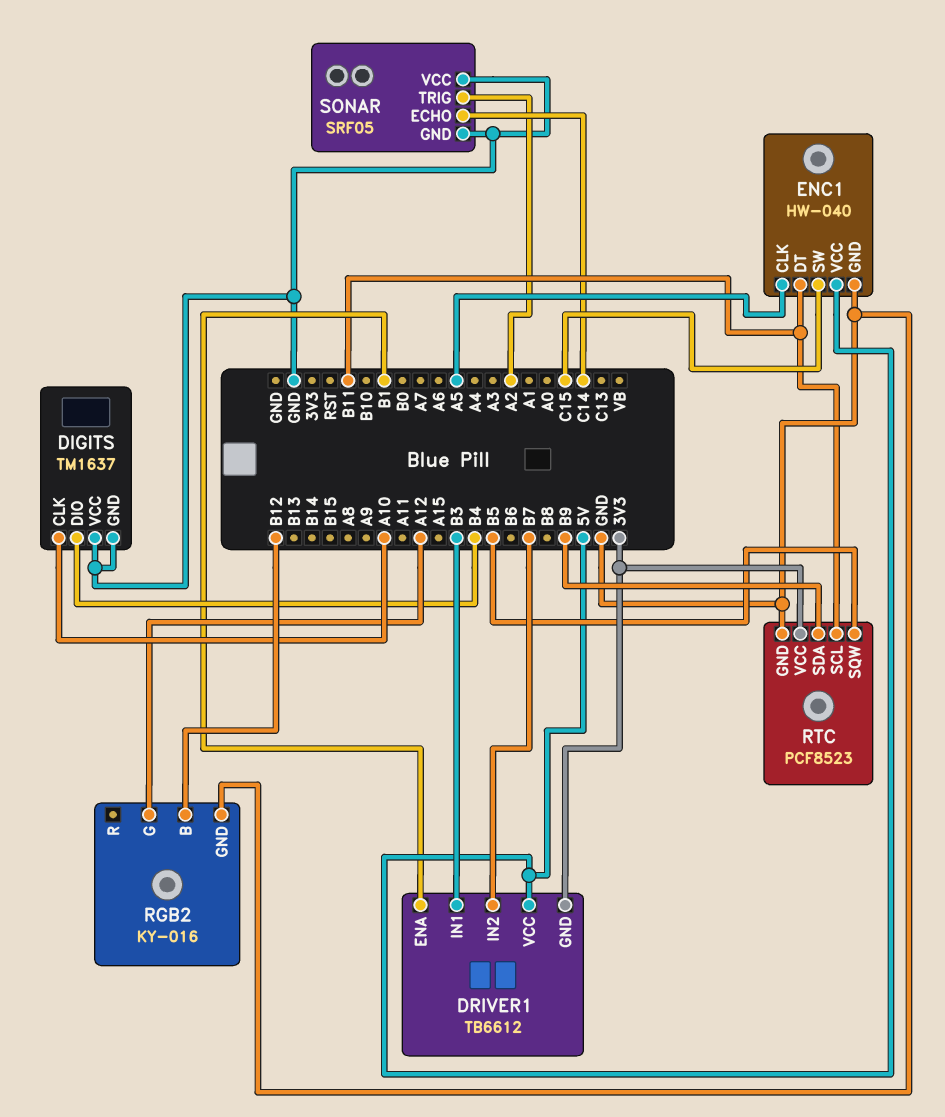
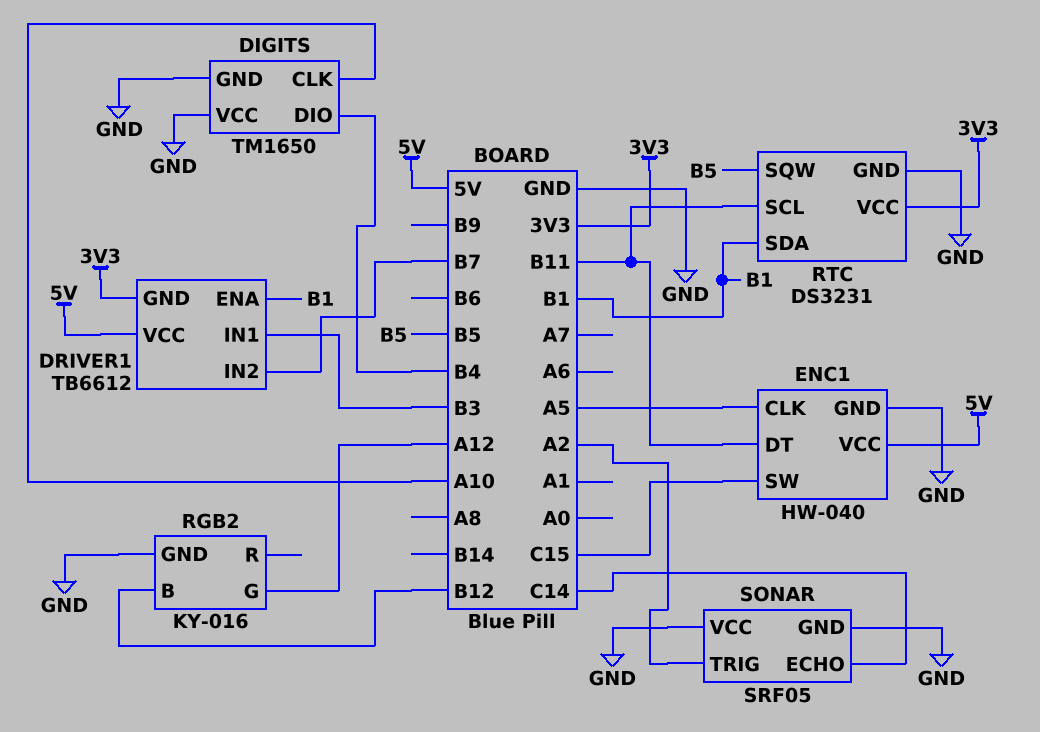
DIGITS: TM1637 -> TM1650
RTC: PCF8523 -> DS3231
RTC pin SDA: B9 -> B1

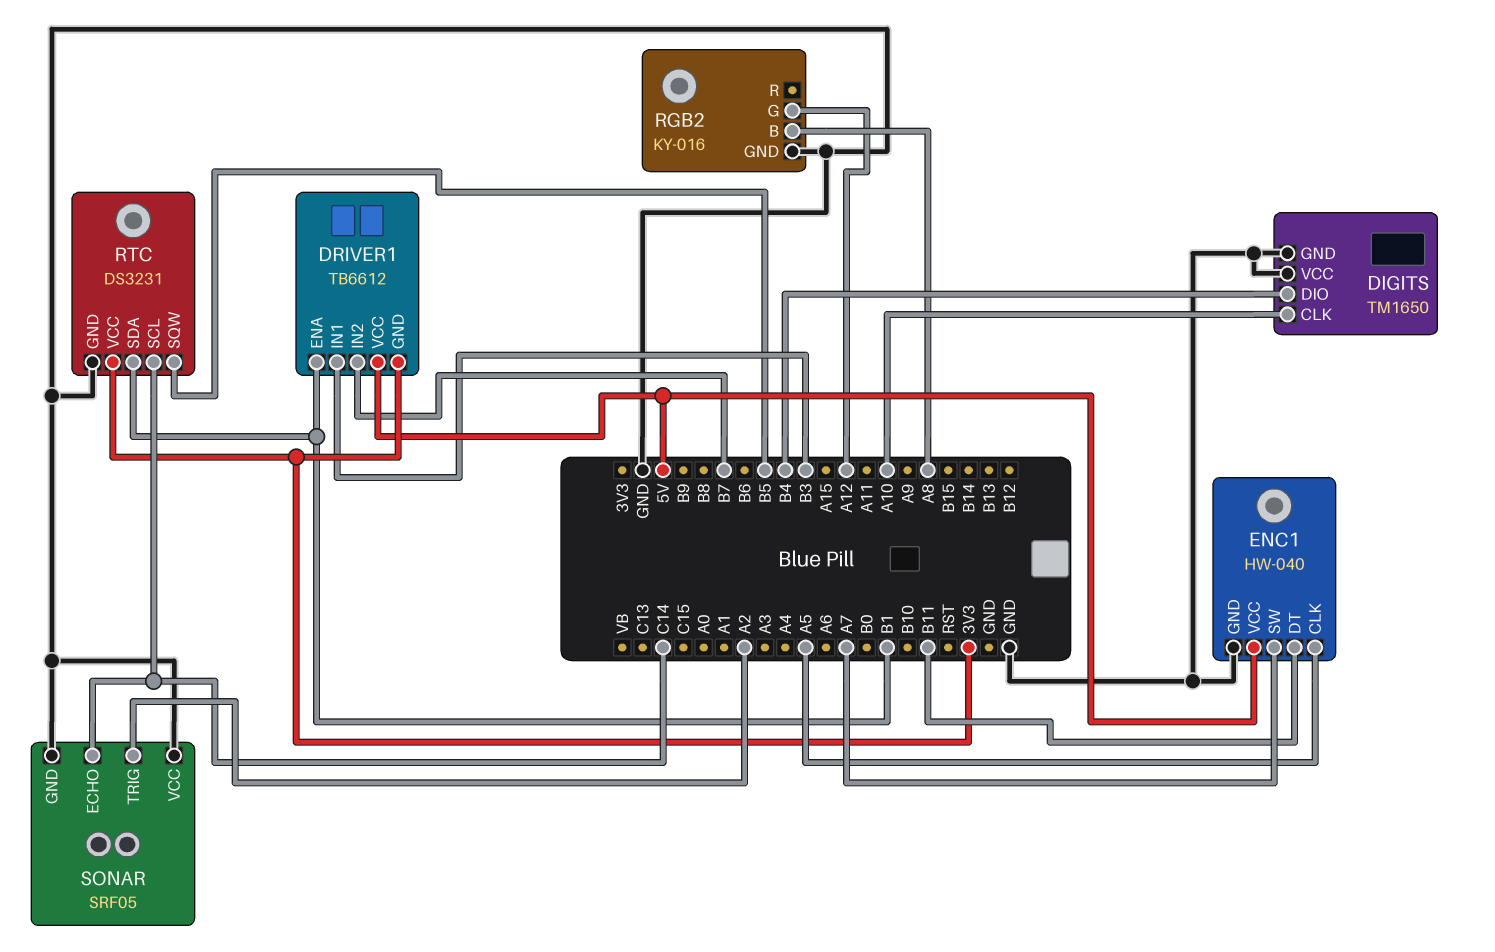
ENC1 pin SW: C15 -> A7
RGB2 pin B: B12 -> A8
RTC pin SCL: B11 -> C14

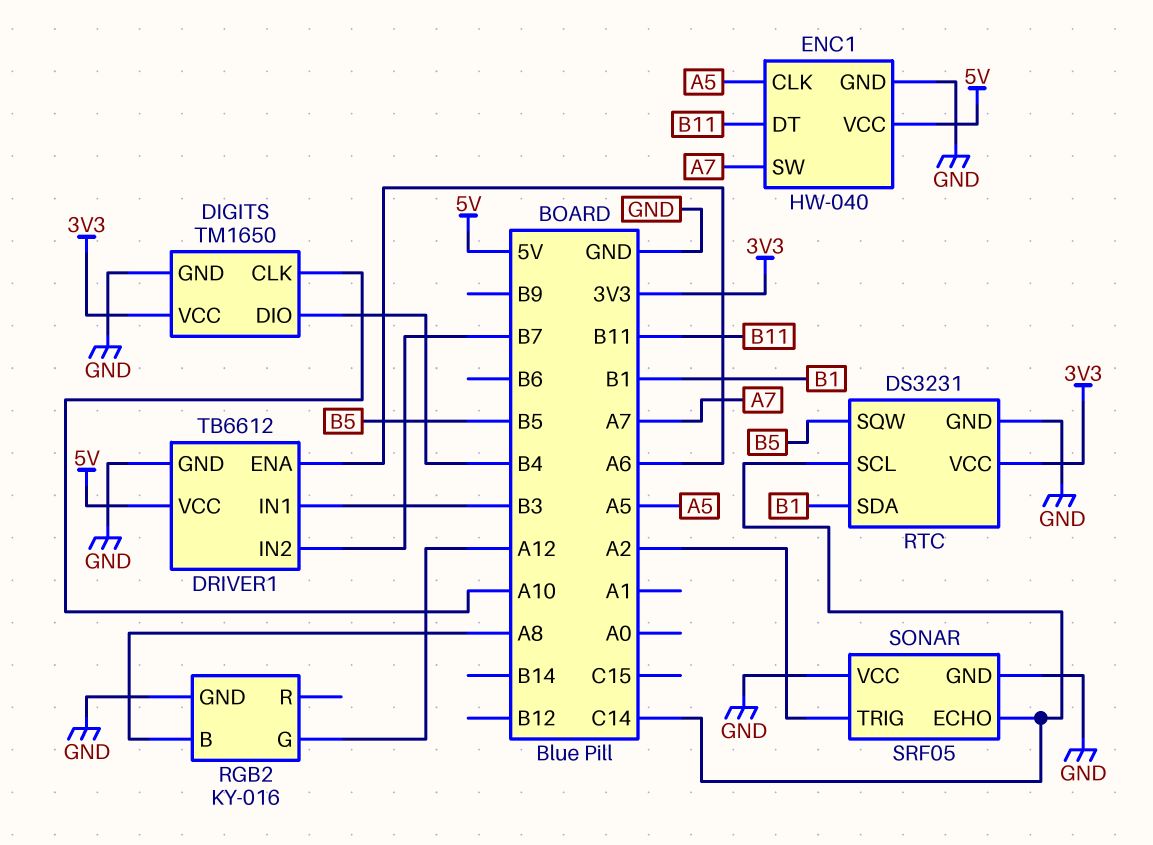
DIGITS pin VCC: GND -> 3V3
DRIVER1 pin ENA: B1 -> A6
DRIVER1 pin GND: 3V3 -> GND

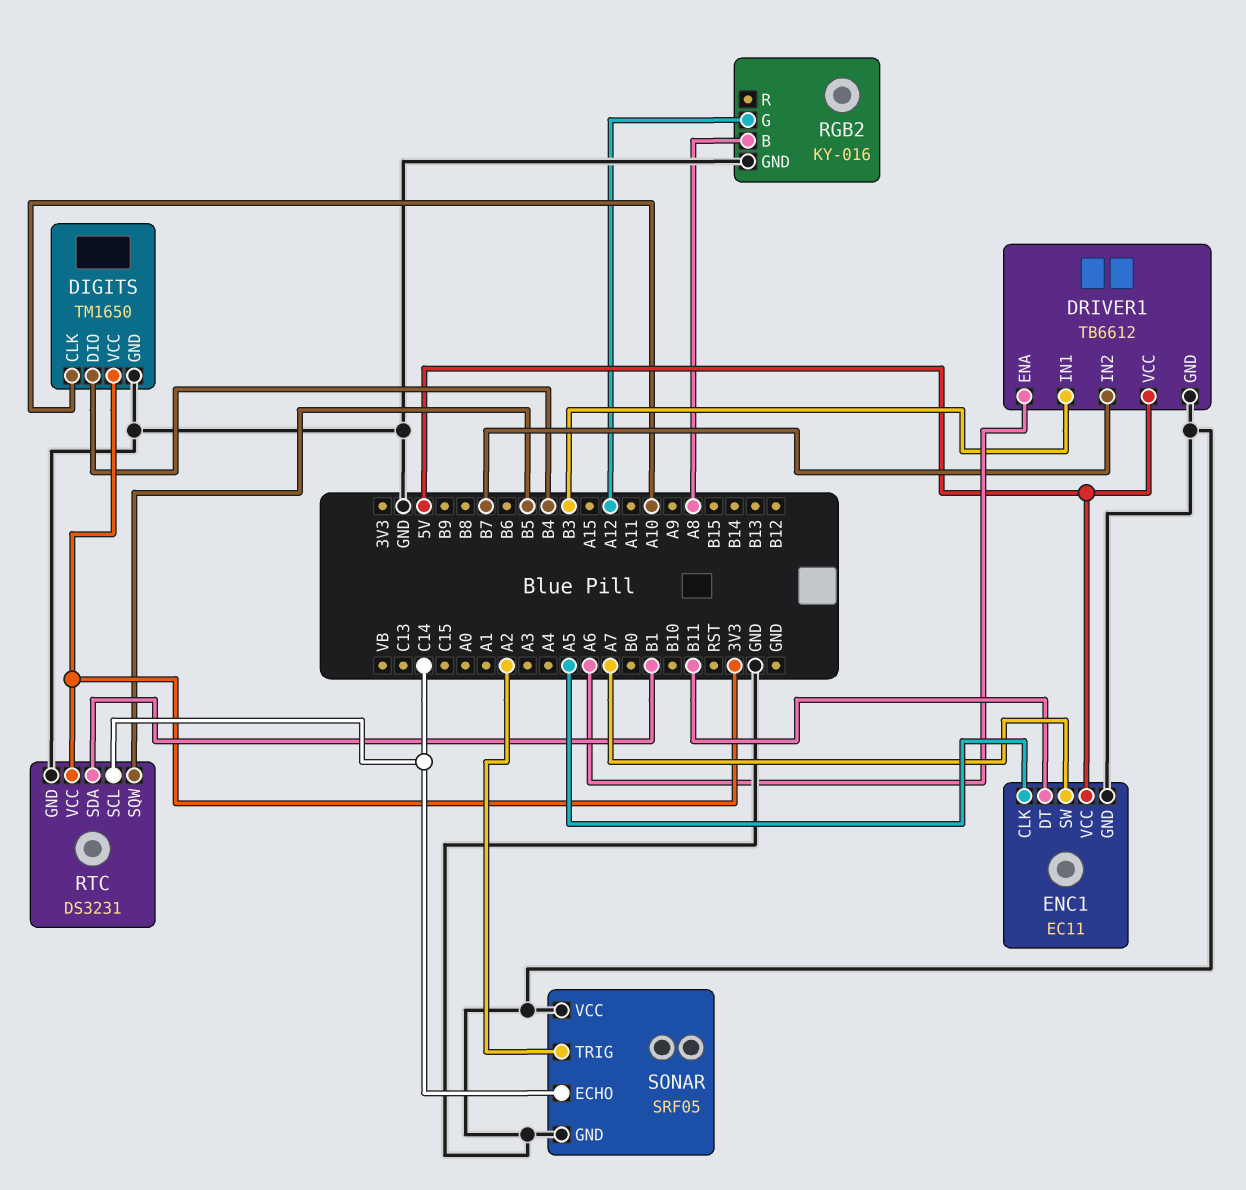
ENC1: HW-040 -> EC11

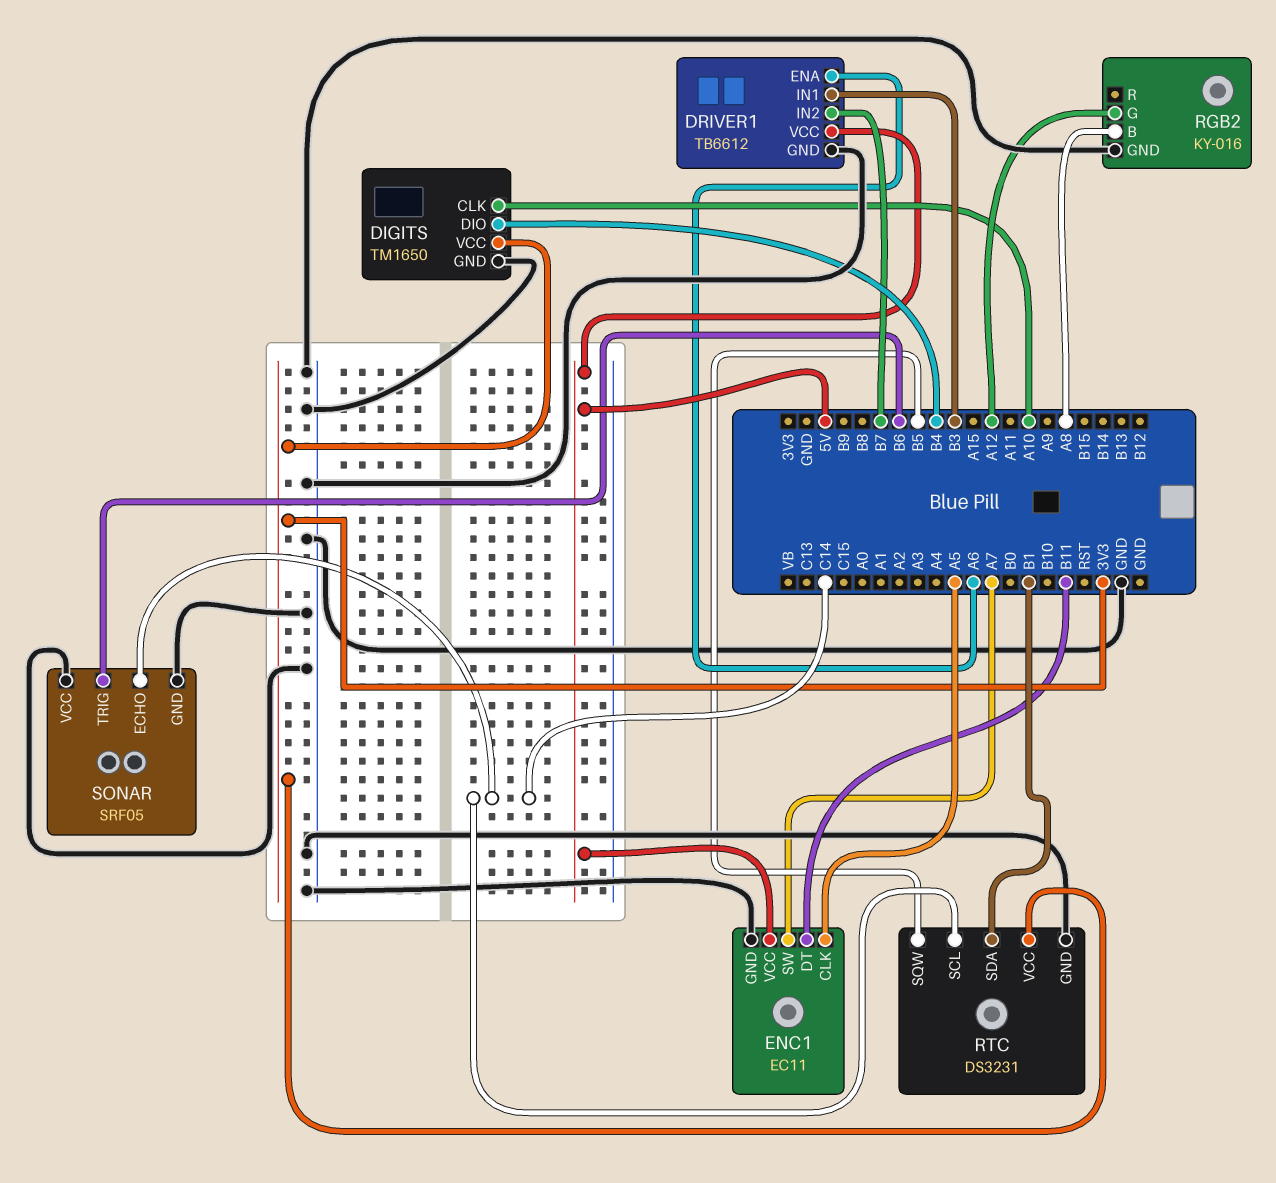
SONAR pin TRIG: A2 -> B6

